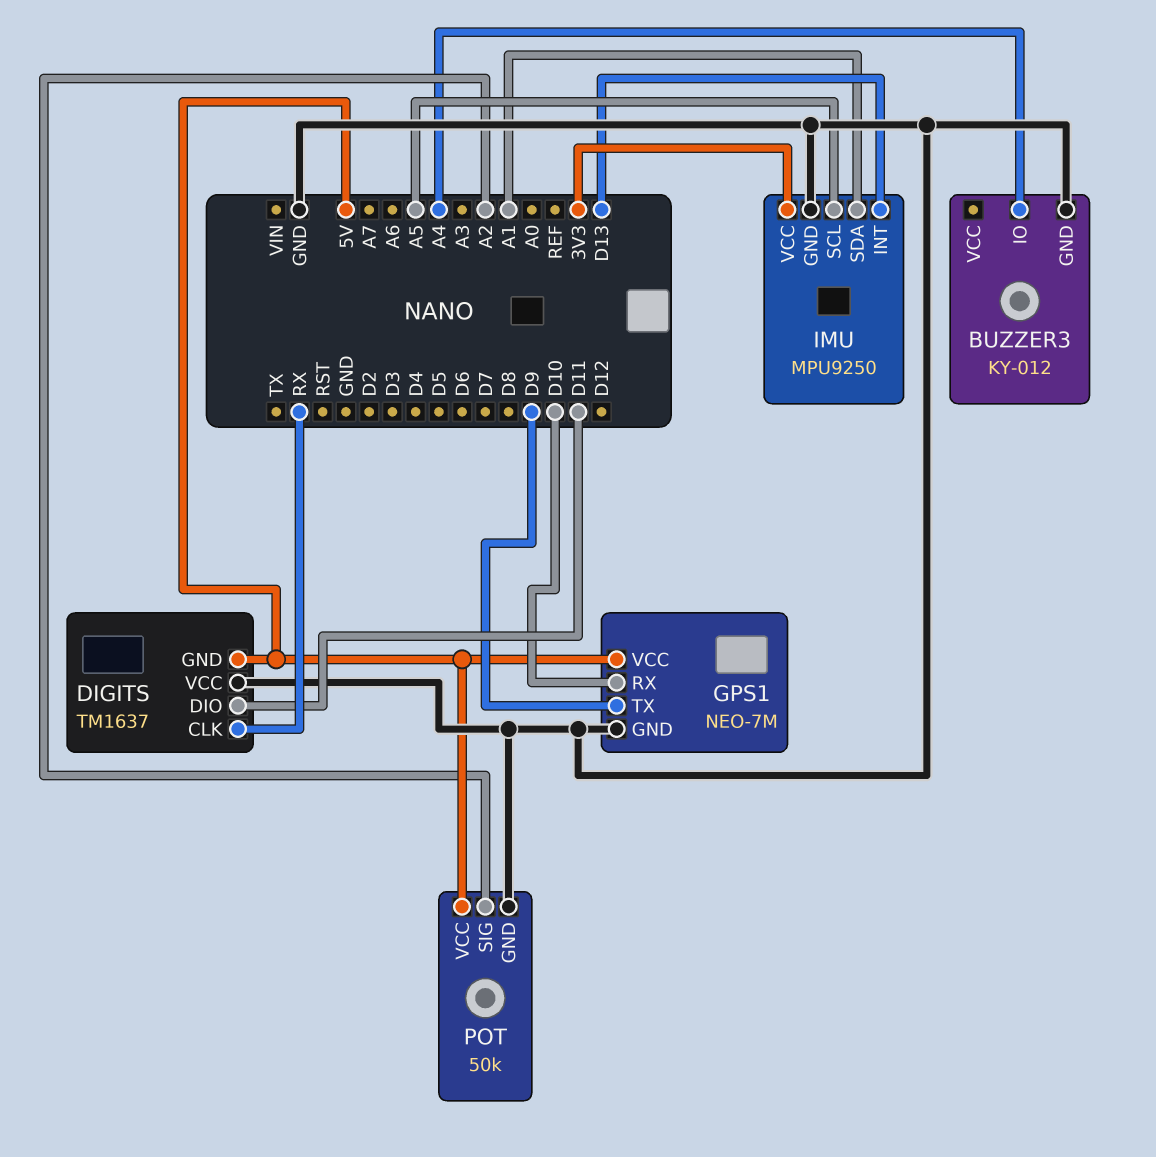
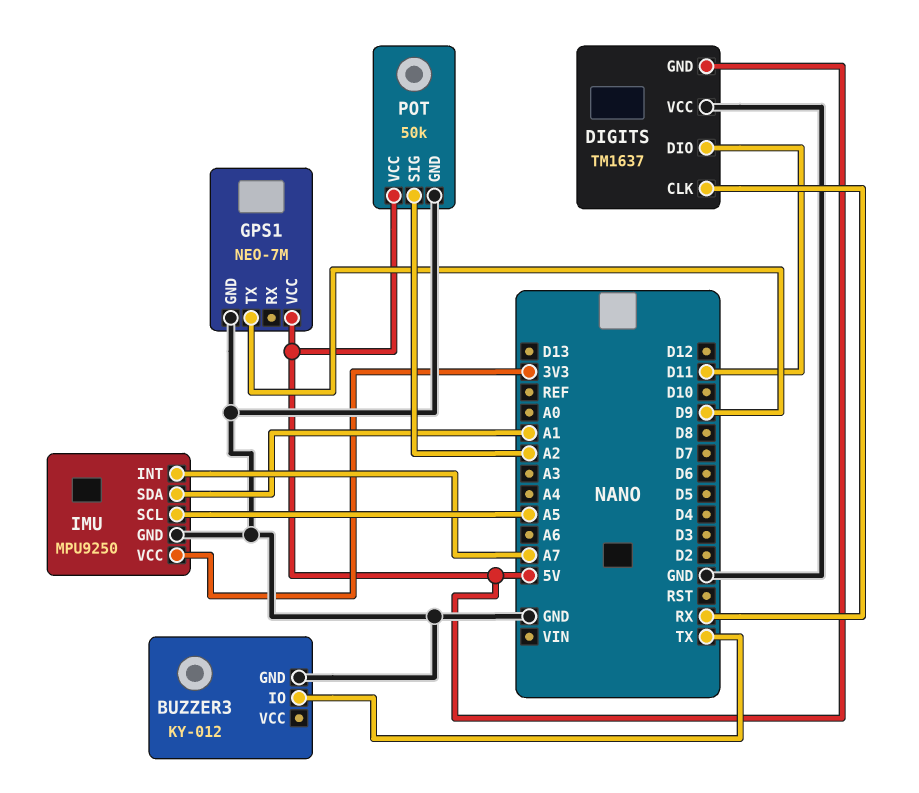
BUZZER3 pin IO: A4 -> TX
GPS1 pin RX: D10 -> none
IMU pin INT: D13 -> A7

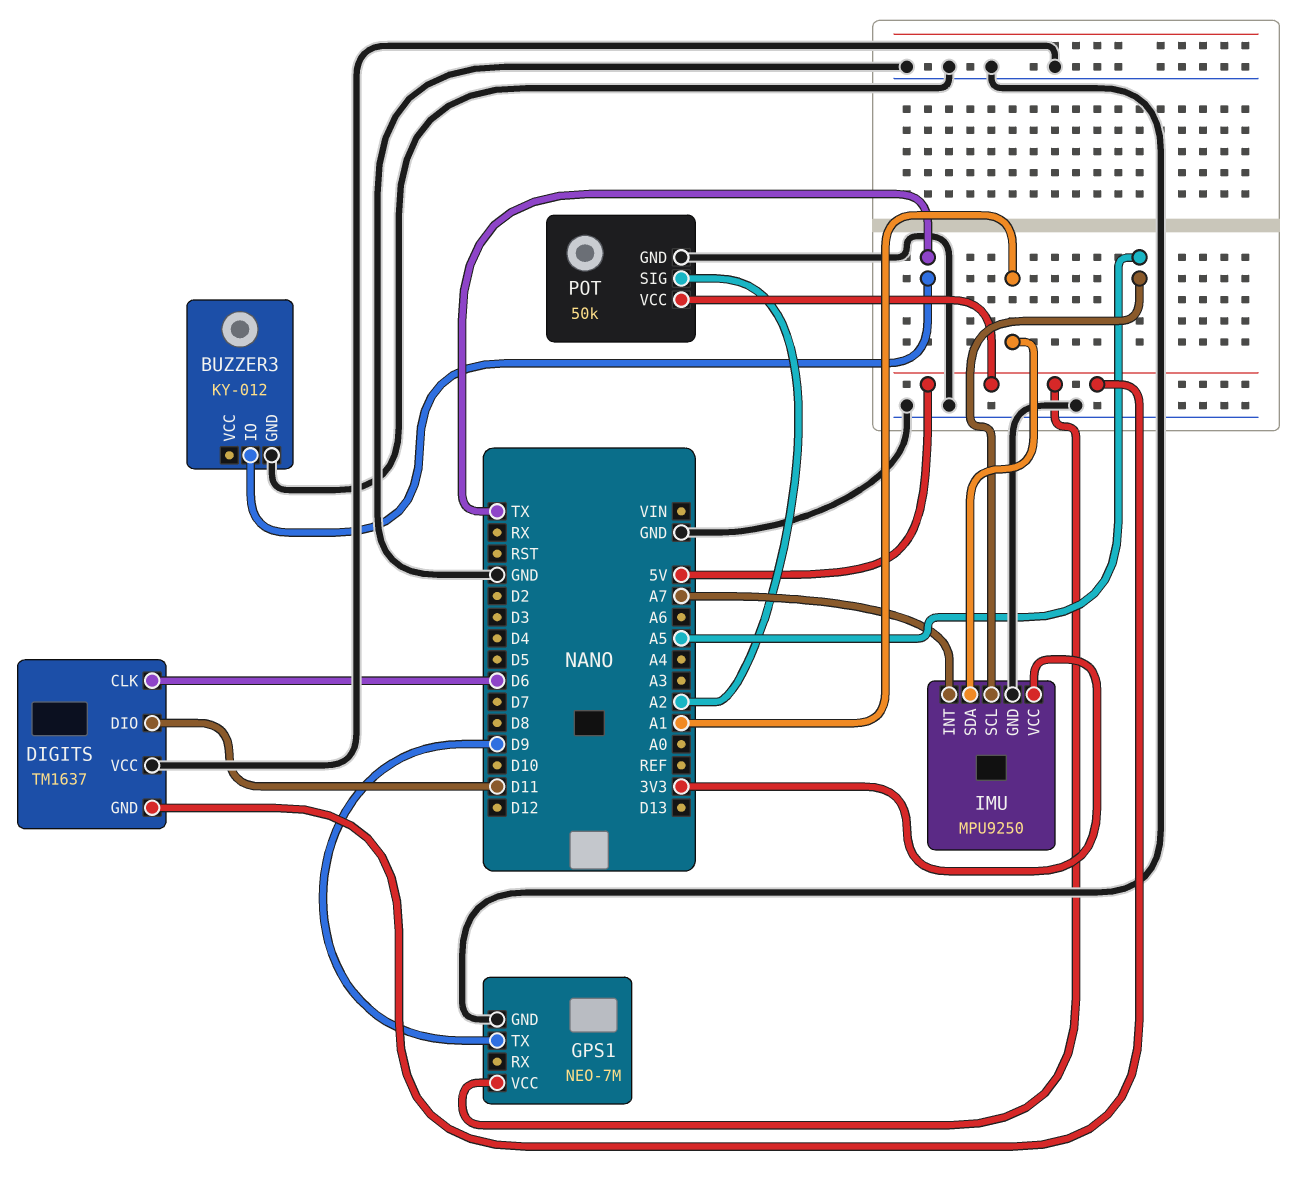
DIGITS pin CLK: RX -> D6

